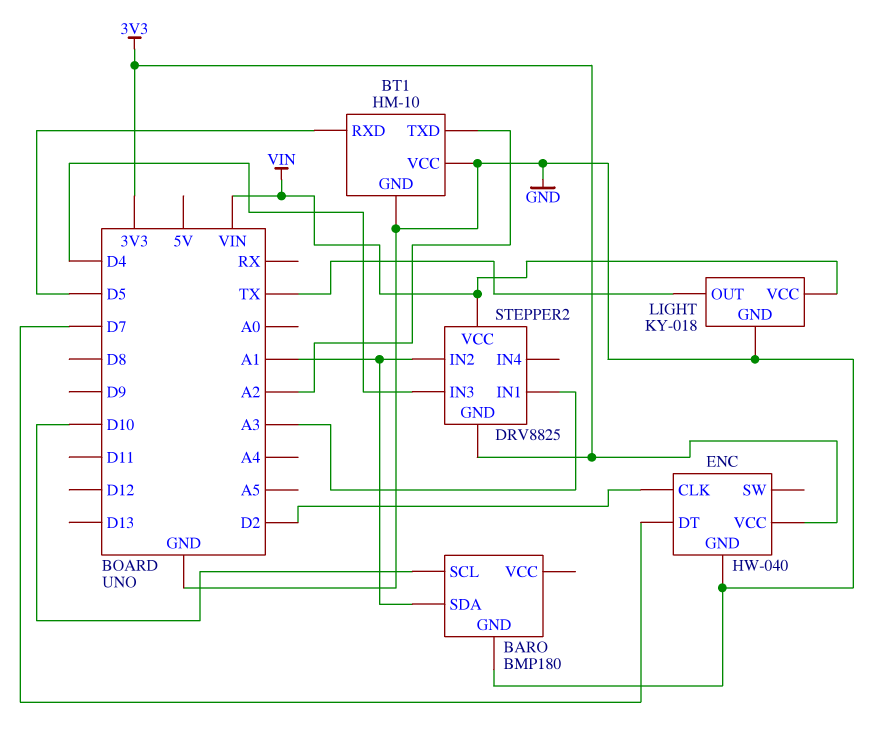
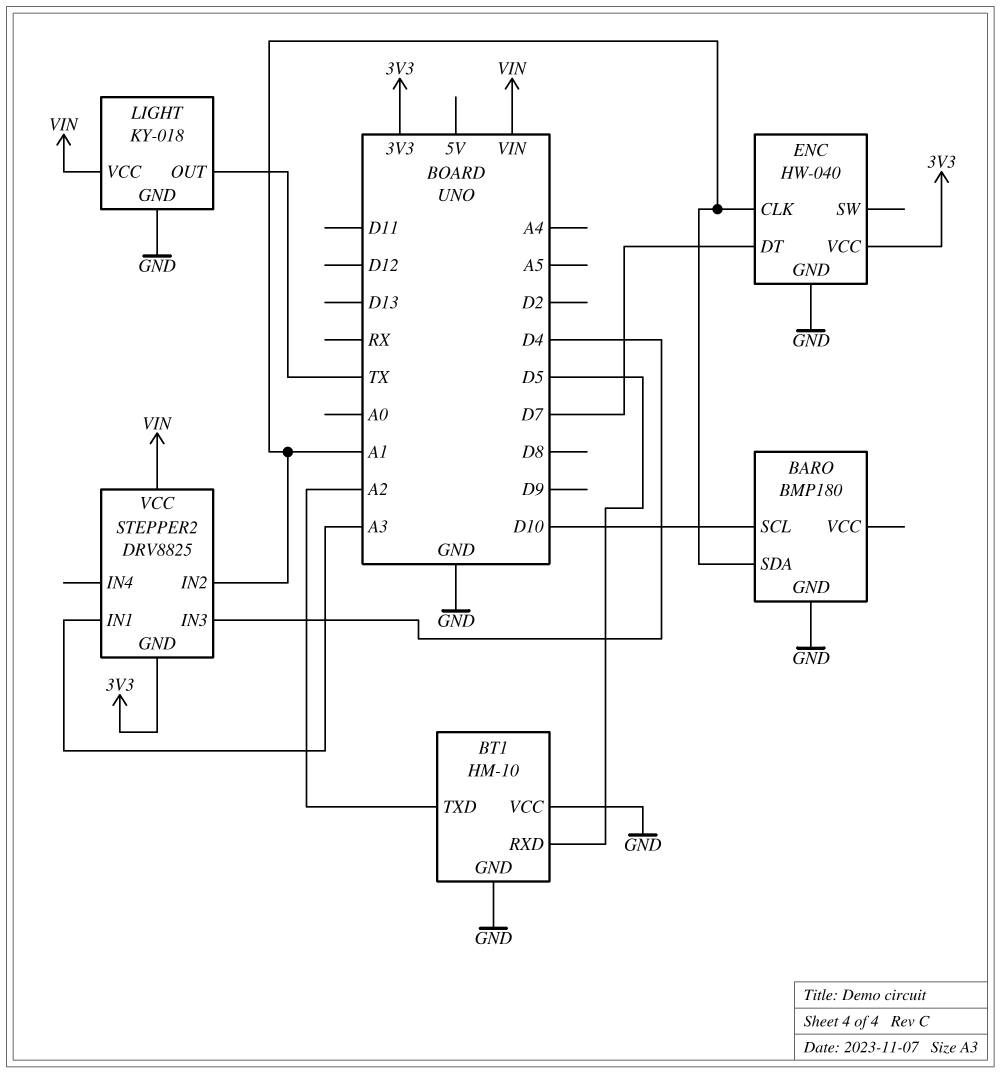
ENC pin CLK: D2 -> A1

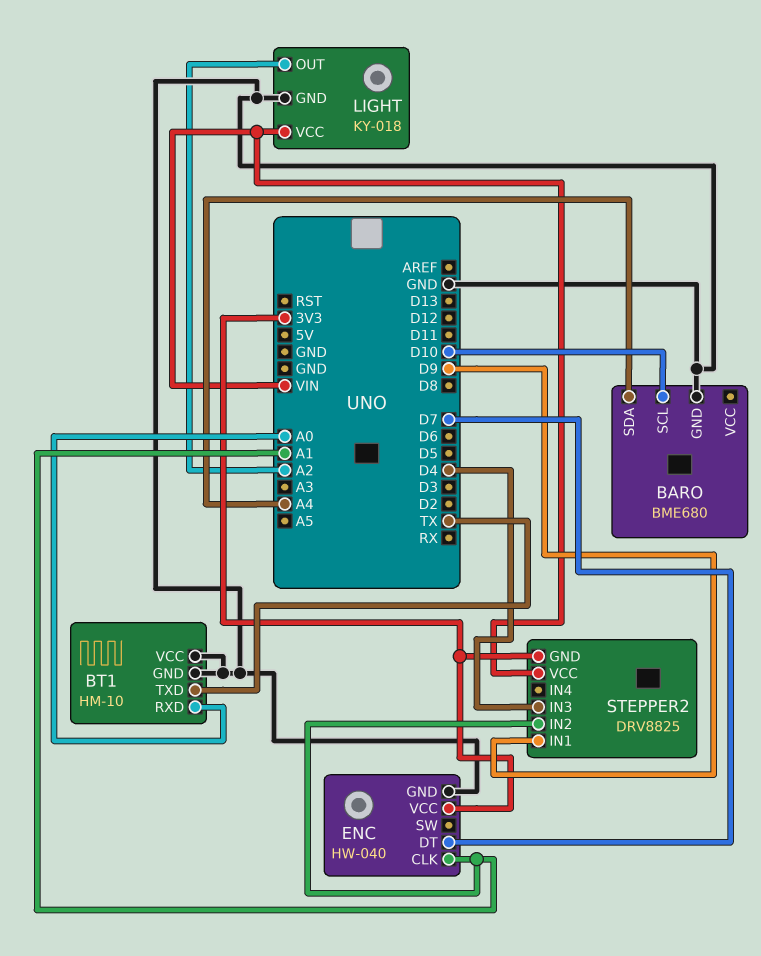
BARO: BMP180 -> BME680
BARO pin SDA: A1 -> A4
BT1 pin RXD: D5 -> A0
BT1 pin TXD: A2 -> TX
LIGHT pin OUT: TX -> A2
STEPPER2 pin IN1: A3 -> D9

